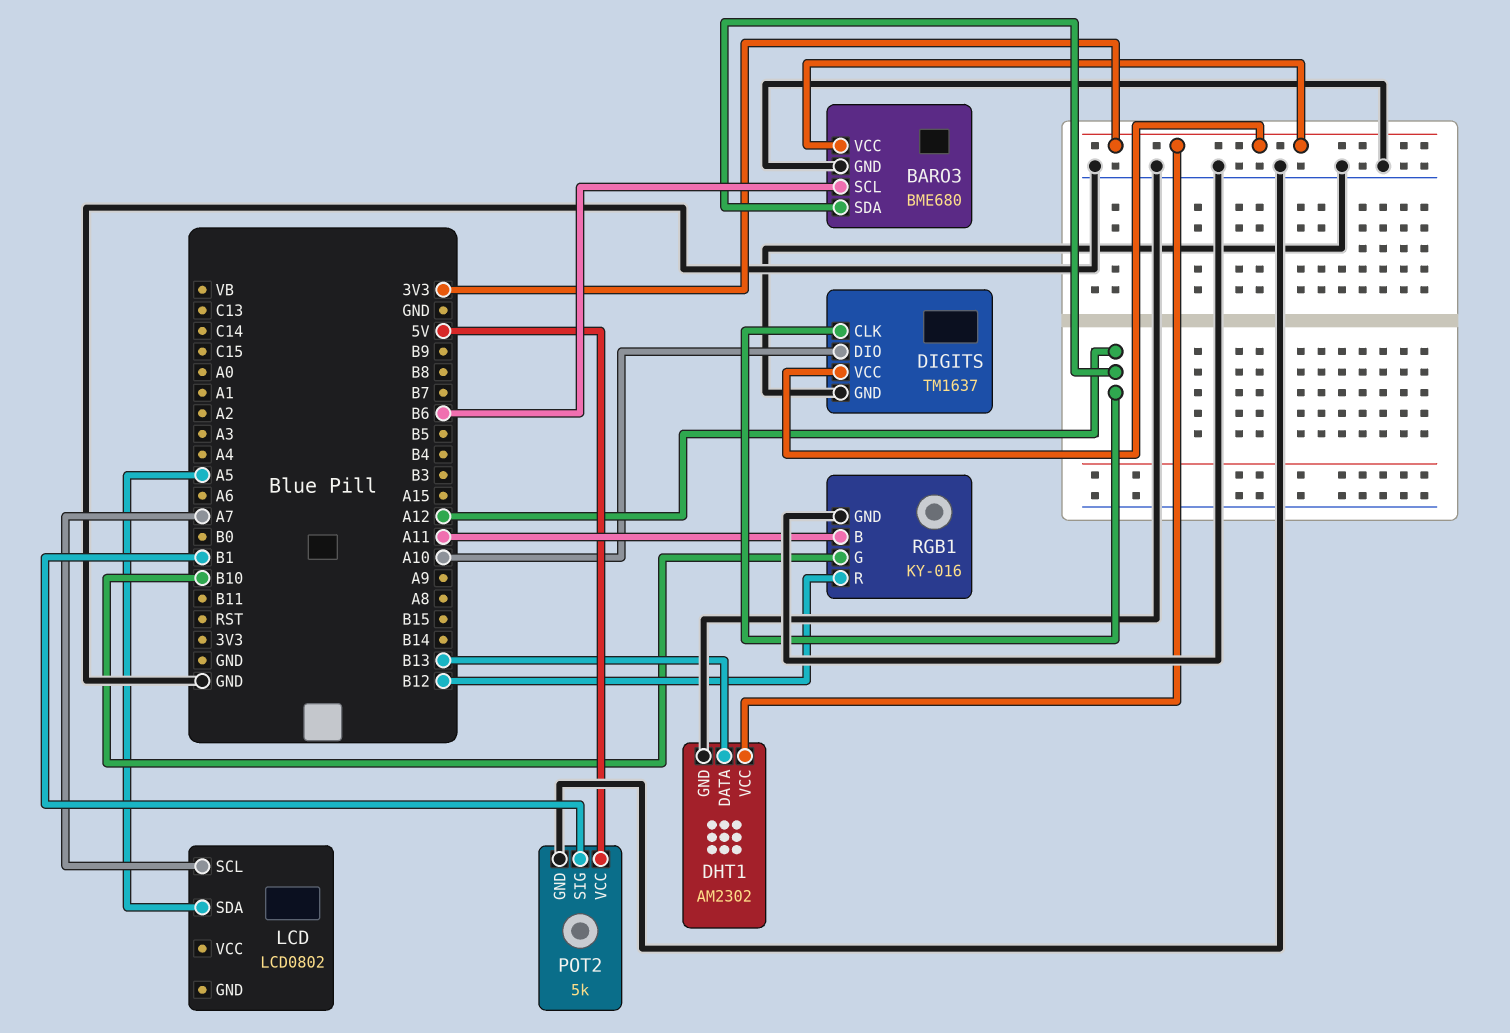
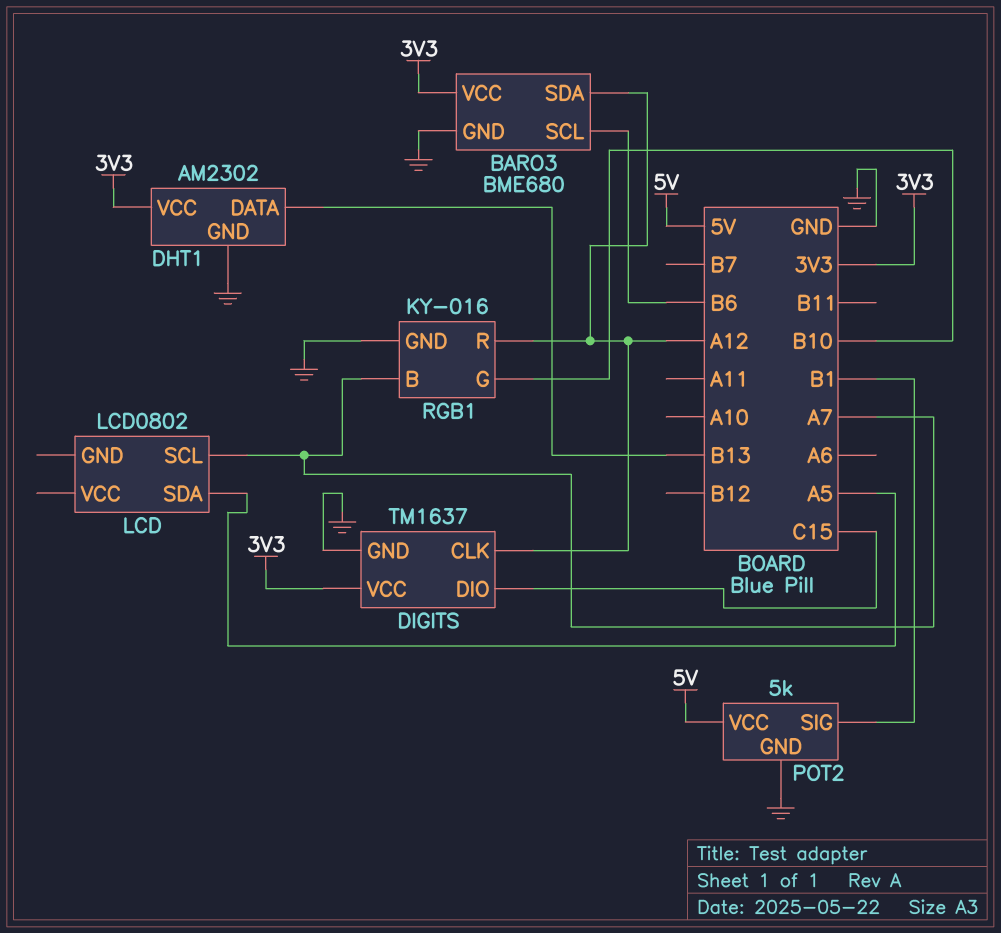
DIGITS pin DIO: A10 -> C15
RGB1 pin B: A11 -> A7
RGB1 pin R: B12 -> A12

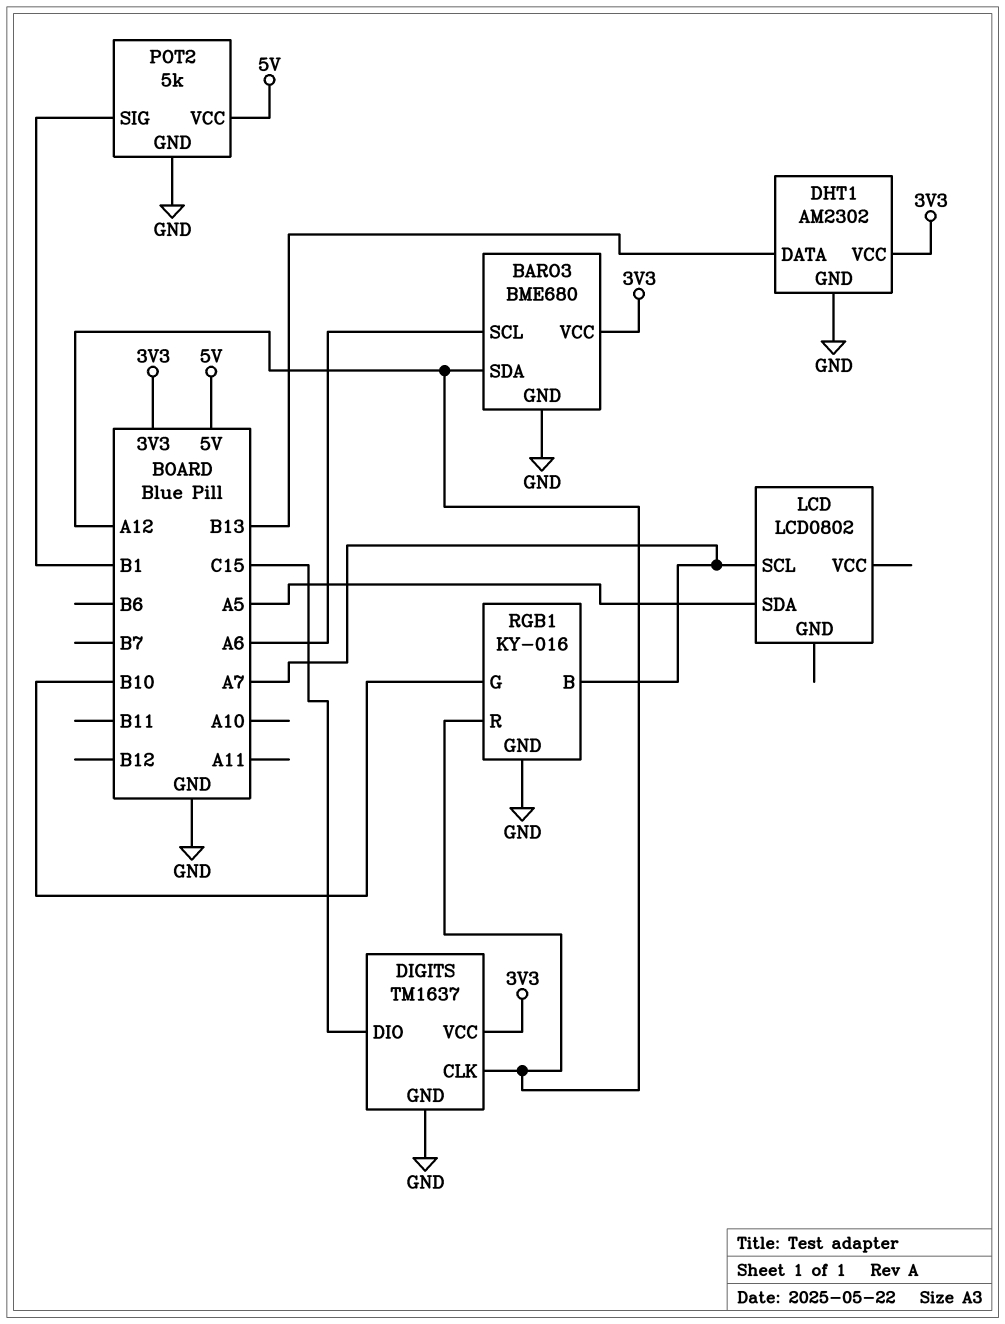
BARO3 pin SCL: B6 -> A6

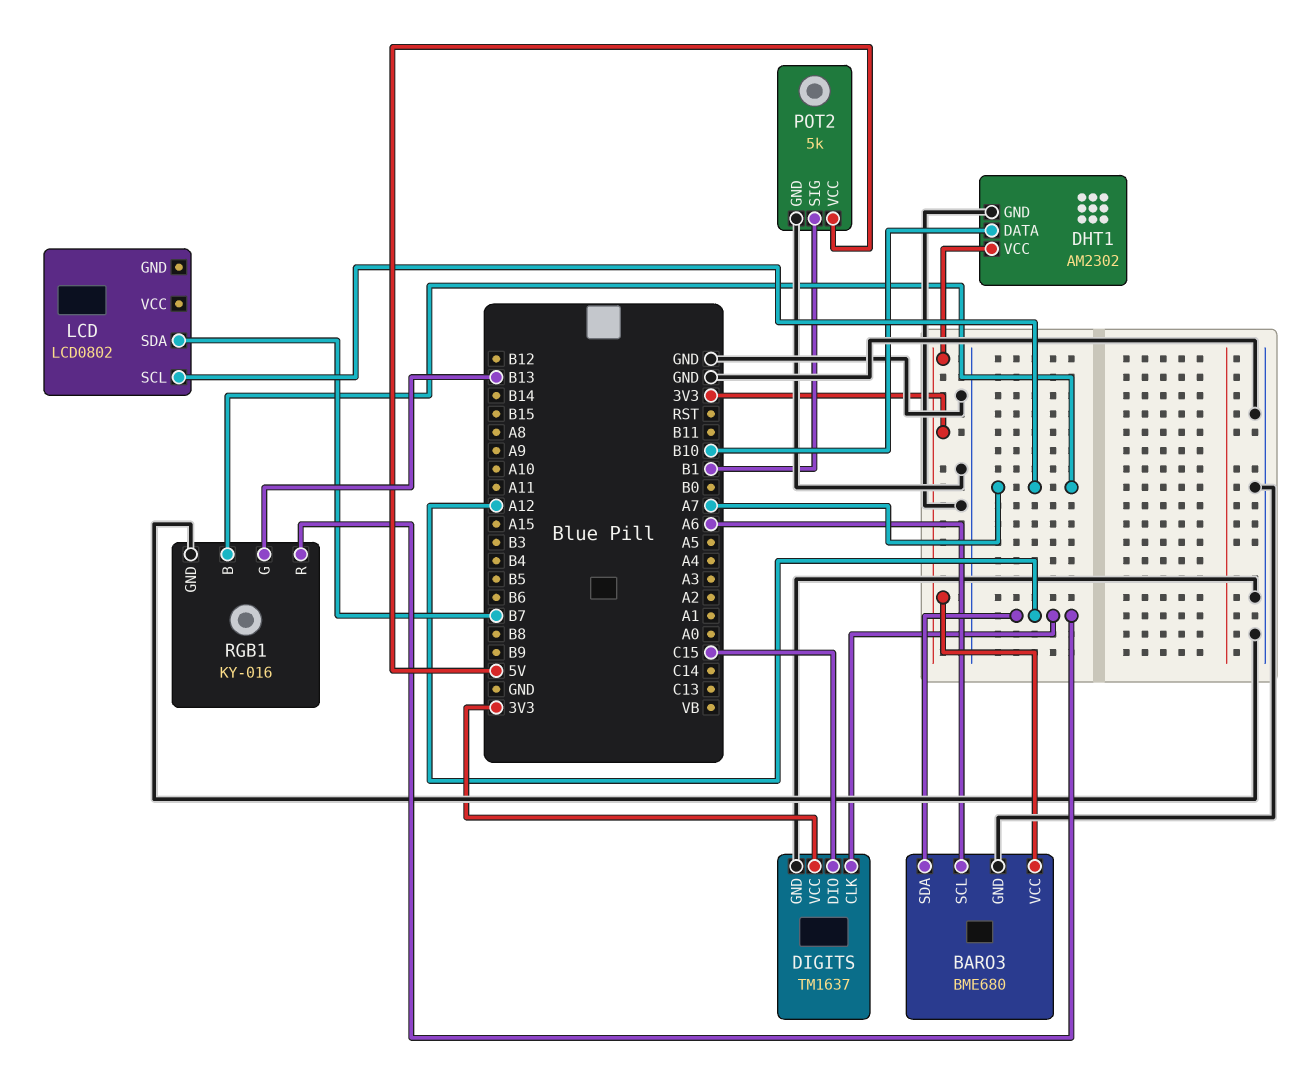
DHT1 pin DATA: B13 -> B10
LCD pin SDA: A5 -> B7
RGB1 pin G: B10 -> B13

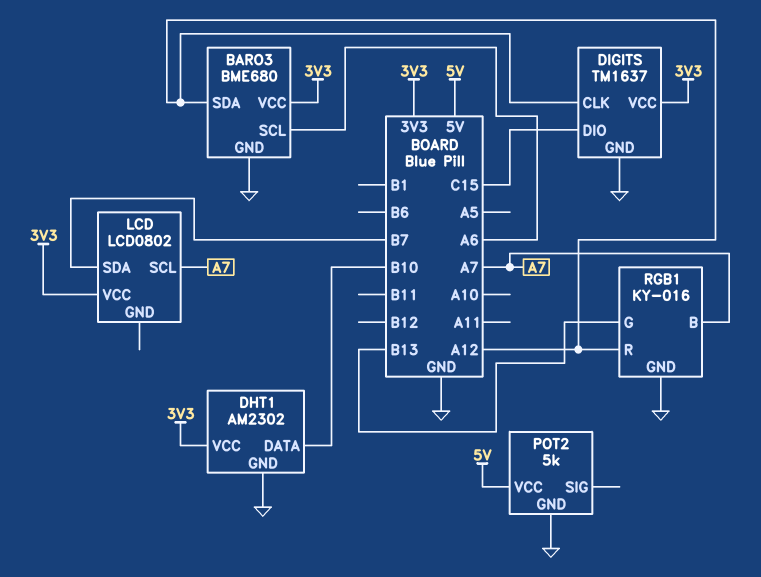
LCD pin VCC: none -> 3V3
POT2 pin SIG: B1 -> none

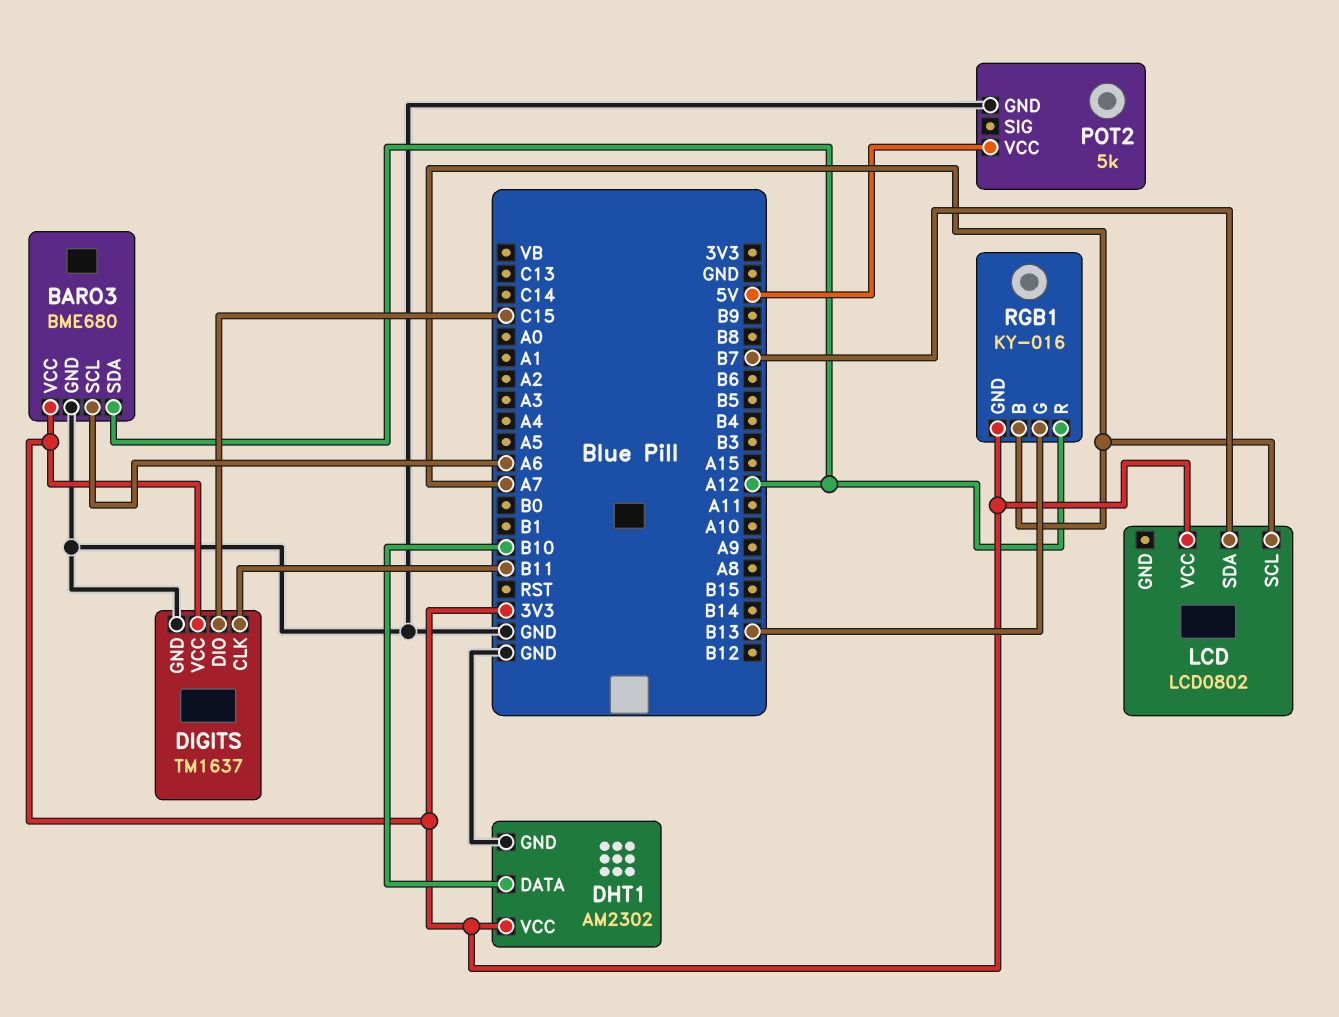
DIGITS pin CLK: A12 -> B11
RGB1 pin GND: GND -> 3V3

